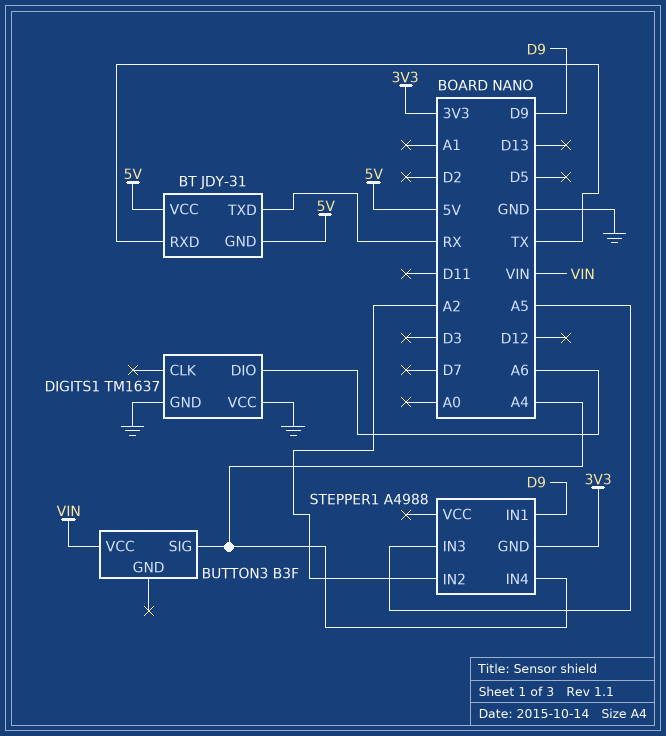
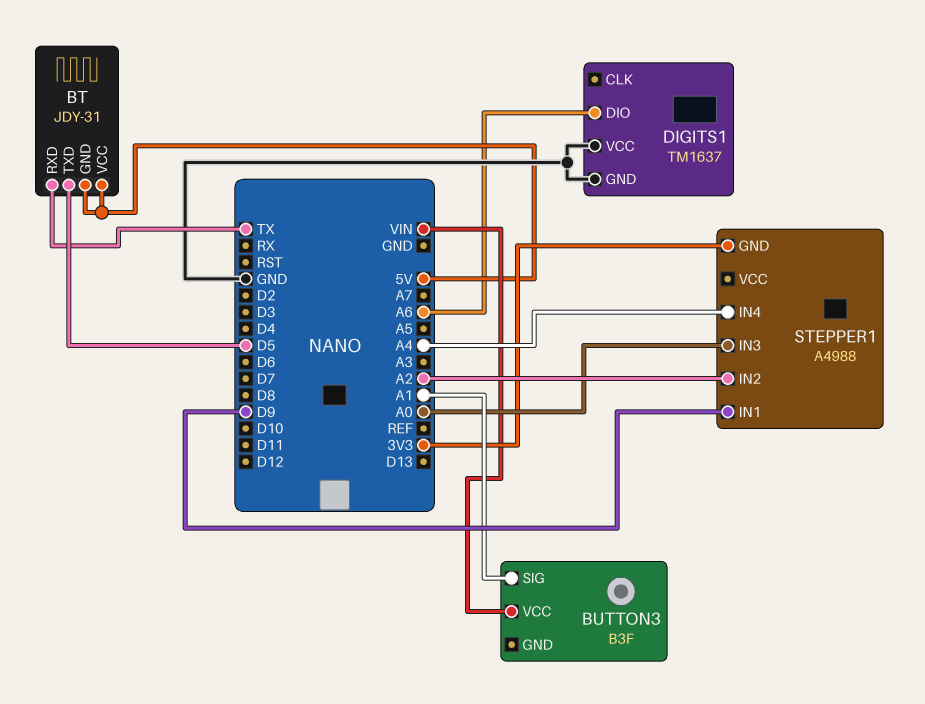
BT pin TXD: RX -> D5
BUTTON3 pin SIG: A4 -> A1
STEPPER1 pin IN3: A5 -> A0

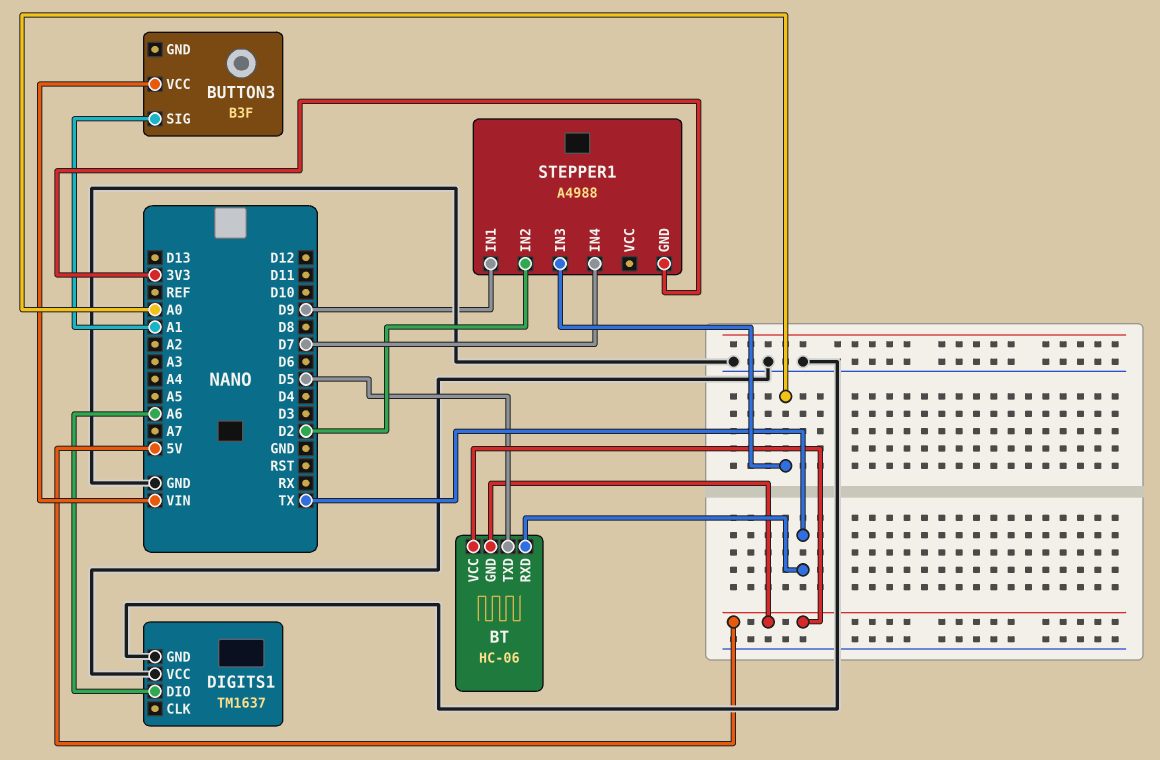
BT: JDY-31 -> HC-06
STEPPER1 pin IN2: A2 -> D2
STEPPER1 pin IN4: A4 -> D7

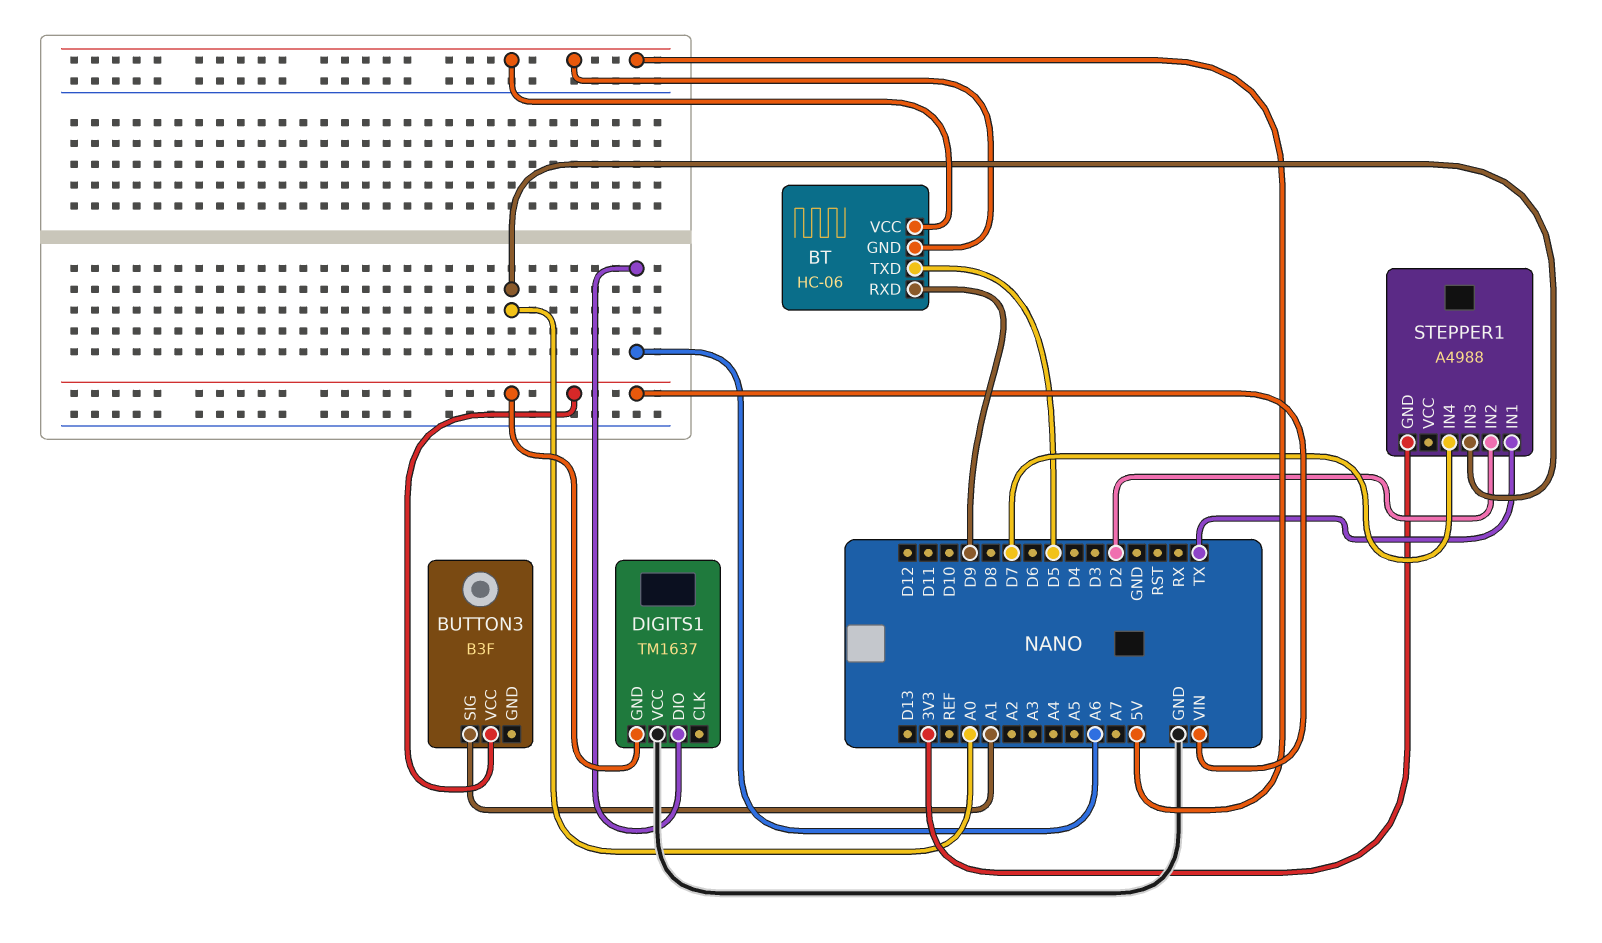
BT pin RXD: TX -> D9
DIGITS1 pin GND: GND -> VIN
STEPPER1 pin IN1: D9 -> TX

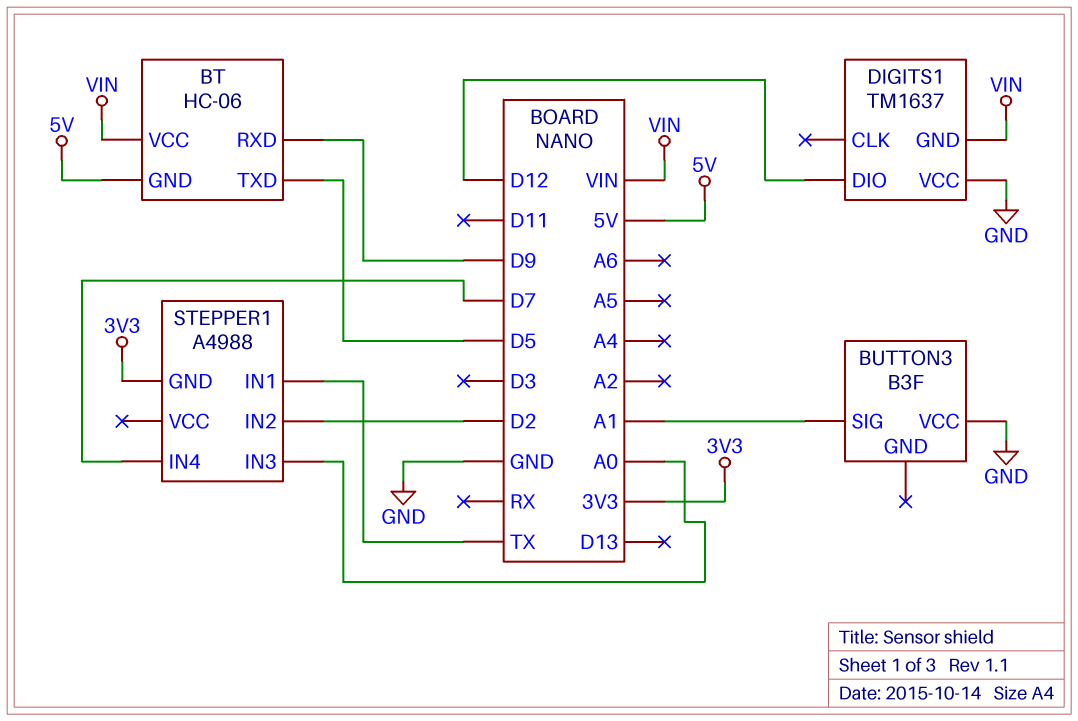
BT pin VCC: 5V -> VIN
BUTTON3 pin VCC: VIN -> GND
DIGITS1 pin DIO: A6 -> D12

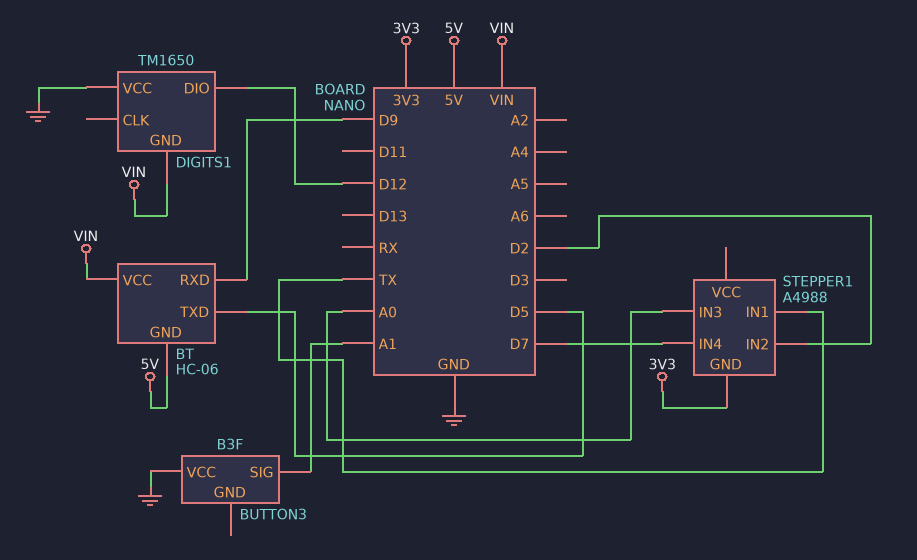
DIGITS1: TM1637 -> TM1650

